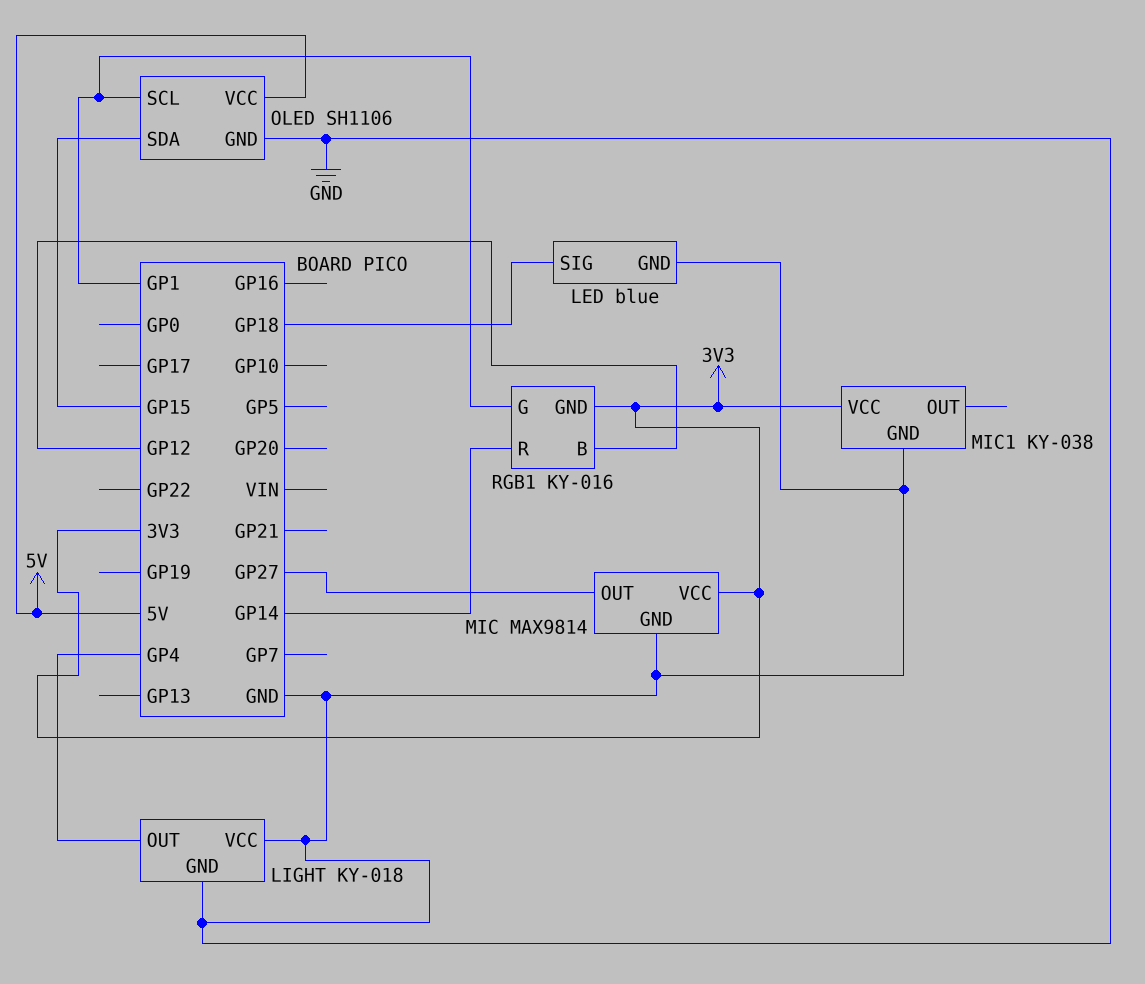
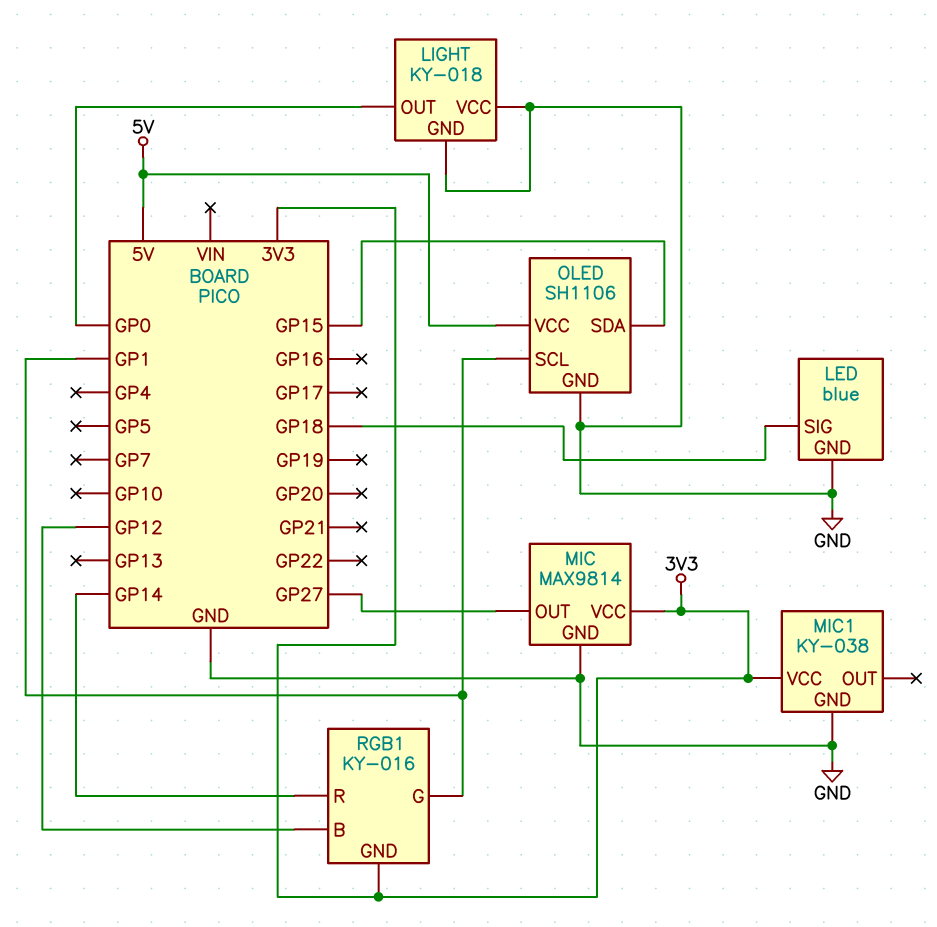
LIGHT pin OUT: GP4 -> GP0

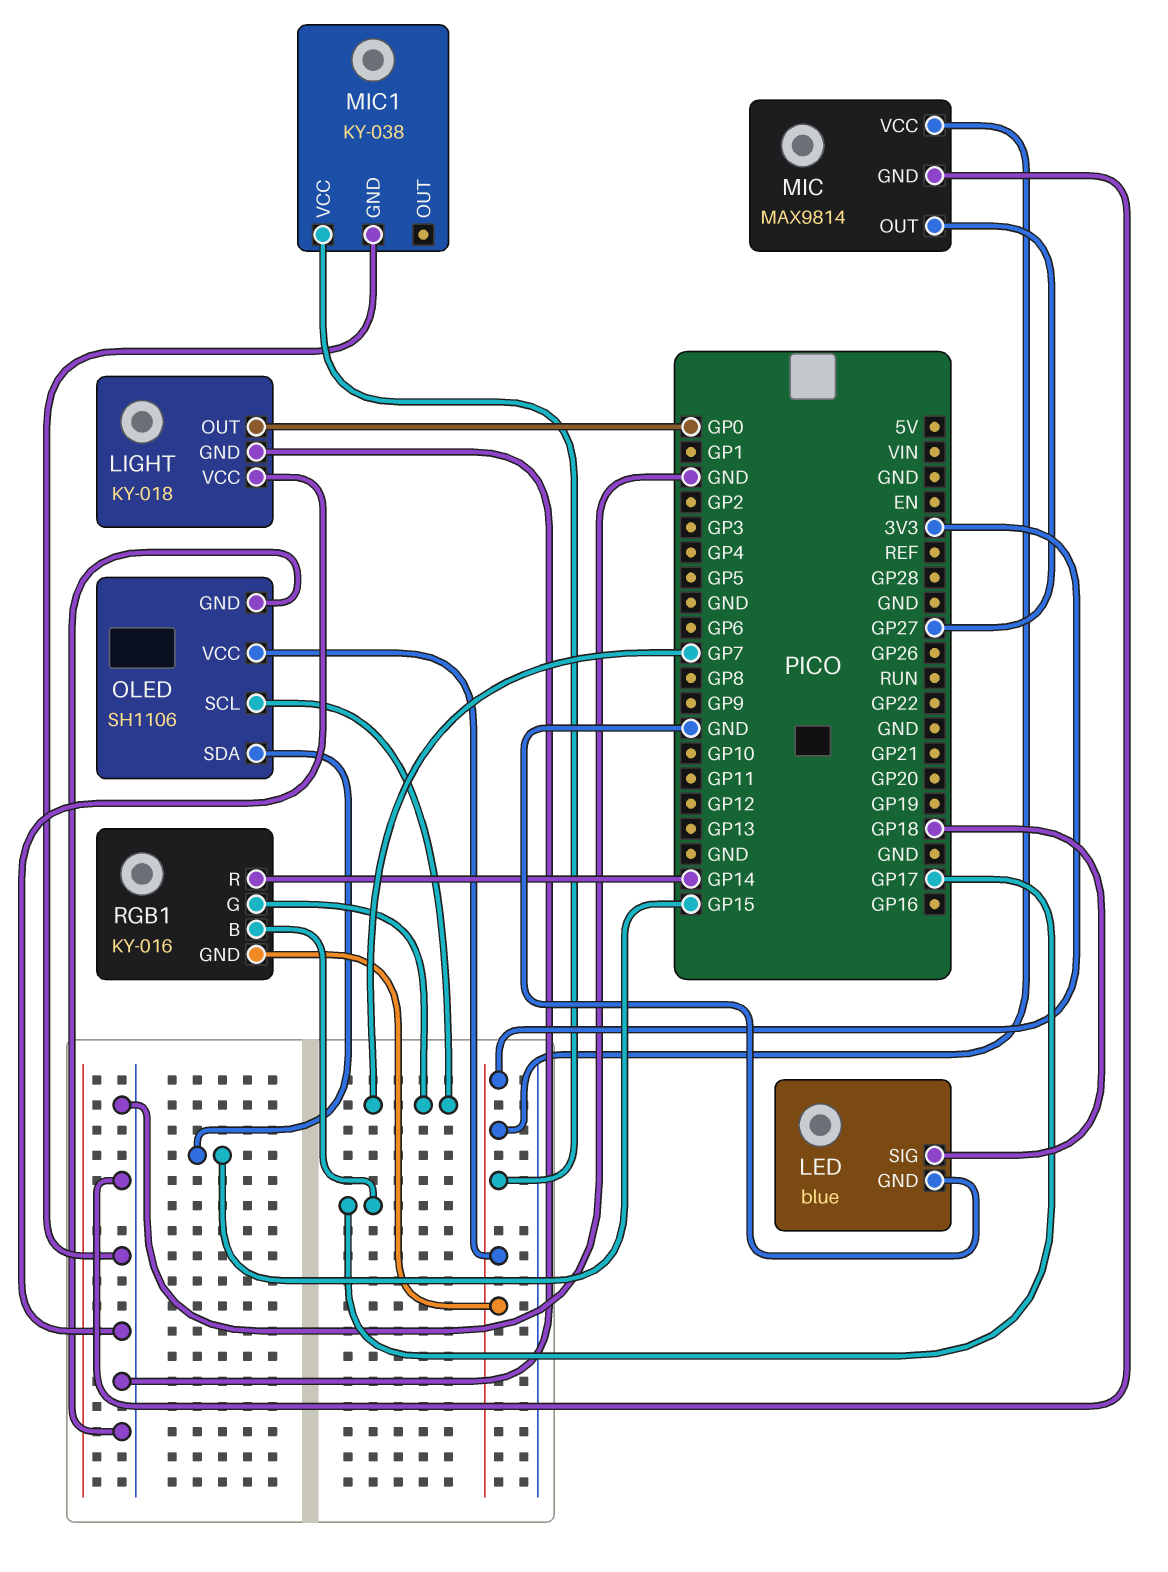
OLED pin SCL: GP1 -> GP7
OLED pin VCC: 5V -> 3V3
RGB1 pin B: GP12 -> GP17
RGB1 pin G: GP1 -> GP7

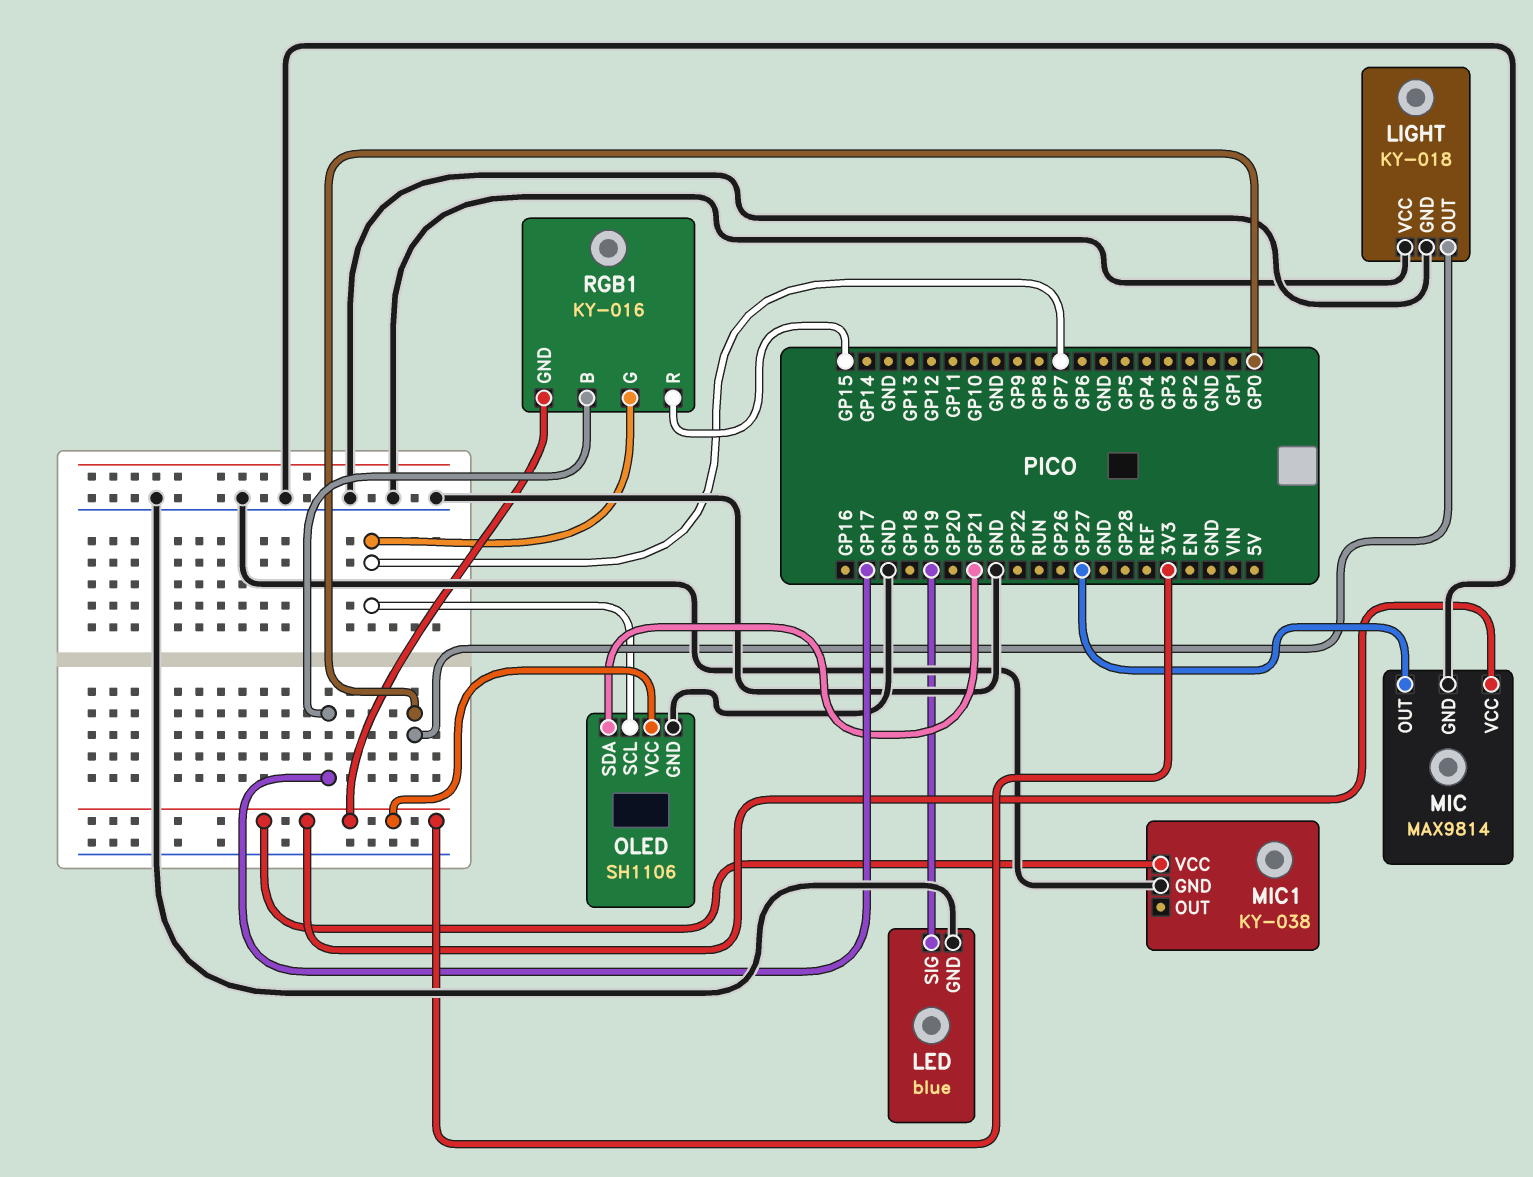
LED pin SIG: GP18 -> GP19
OLED pin SDA: GP15 -> GP21
RGB1 pin R: GP14 -> GP15

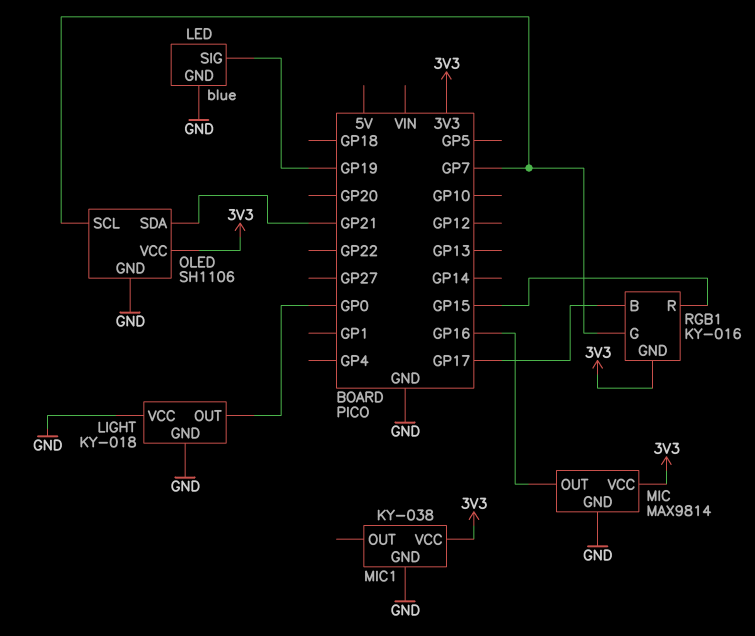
MIC pin OUT: GP27 -> GP16

